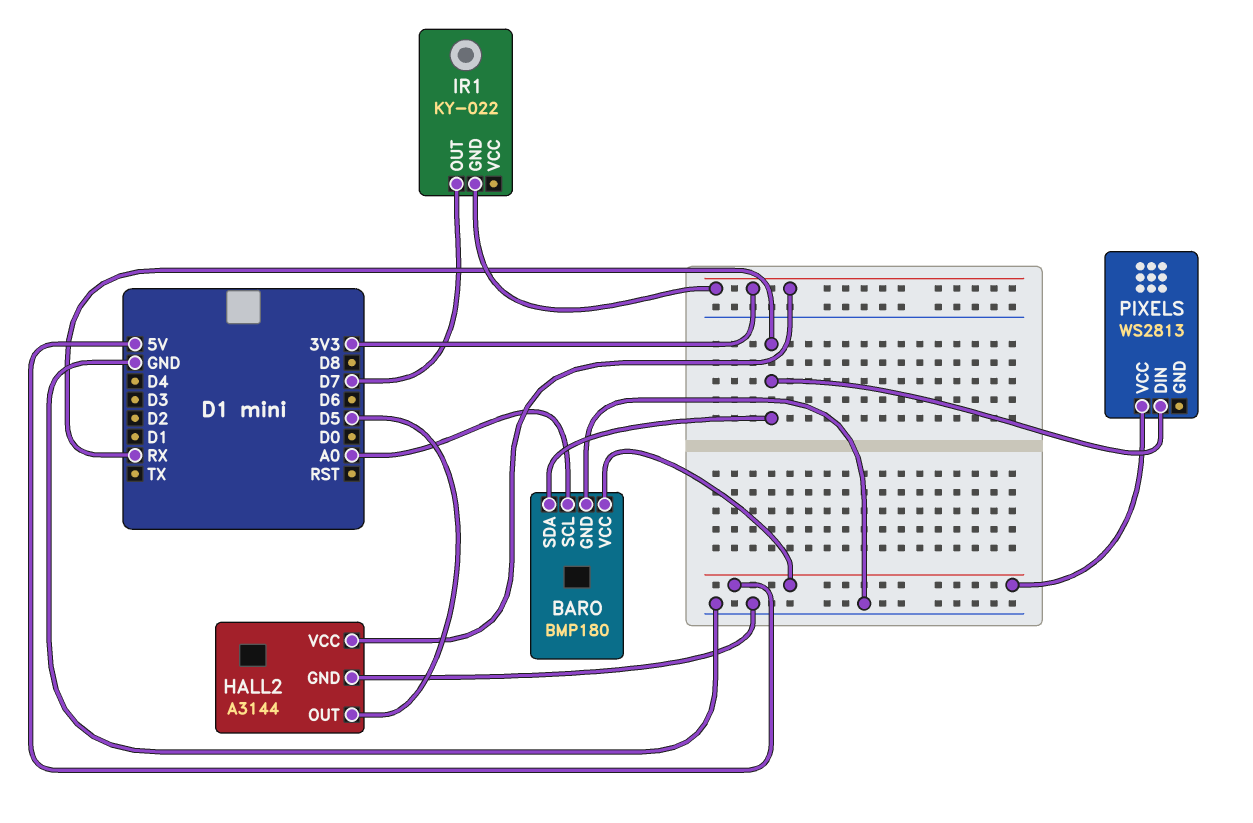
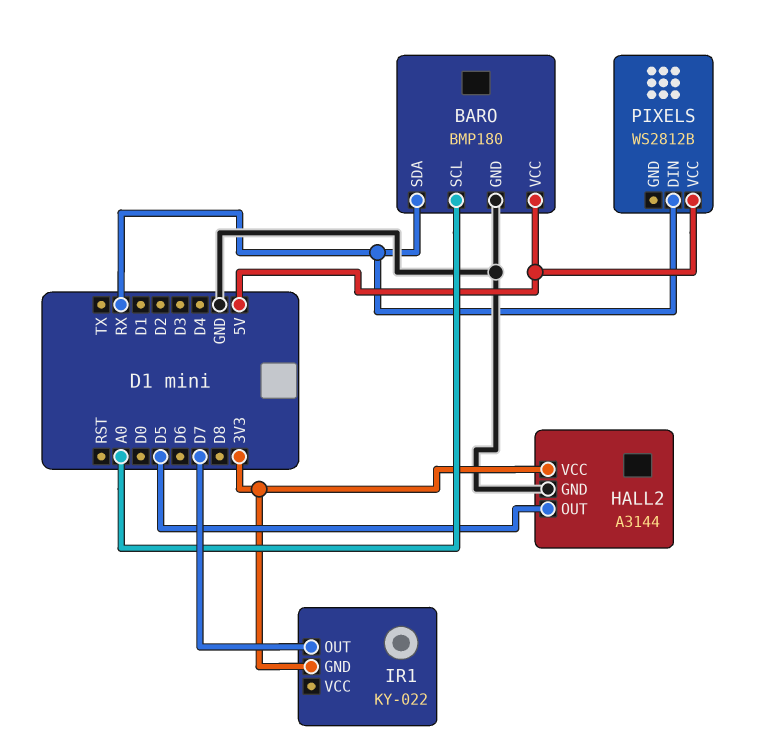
PIXELS: WS2813 -> WS2812B

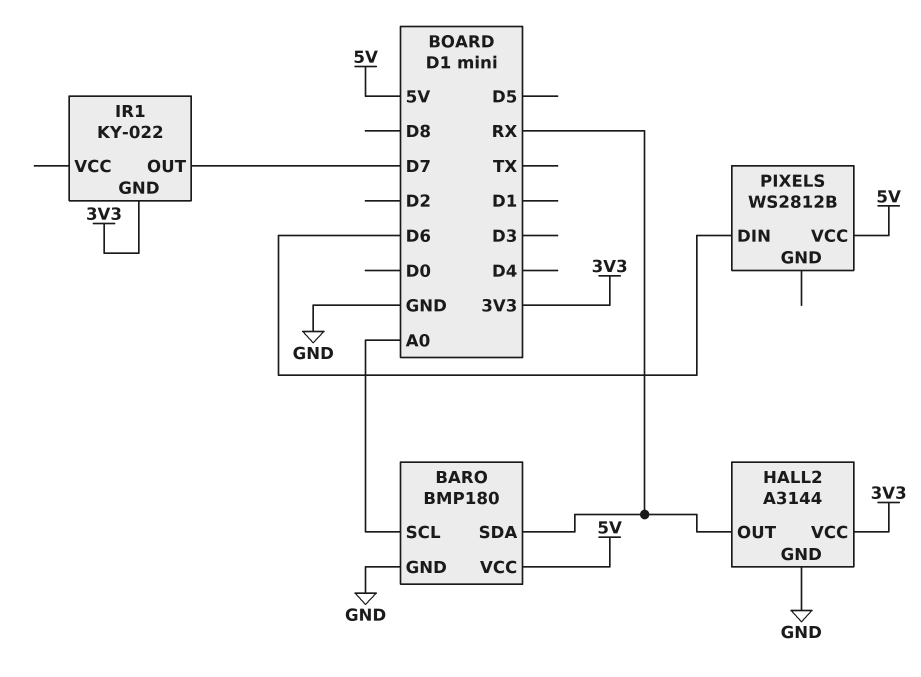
HALL2 pin OUT: D5 -> RX
PIXELS pin DIN: RX -> D6

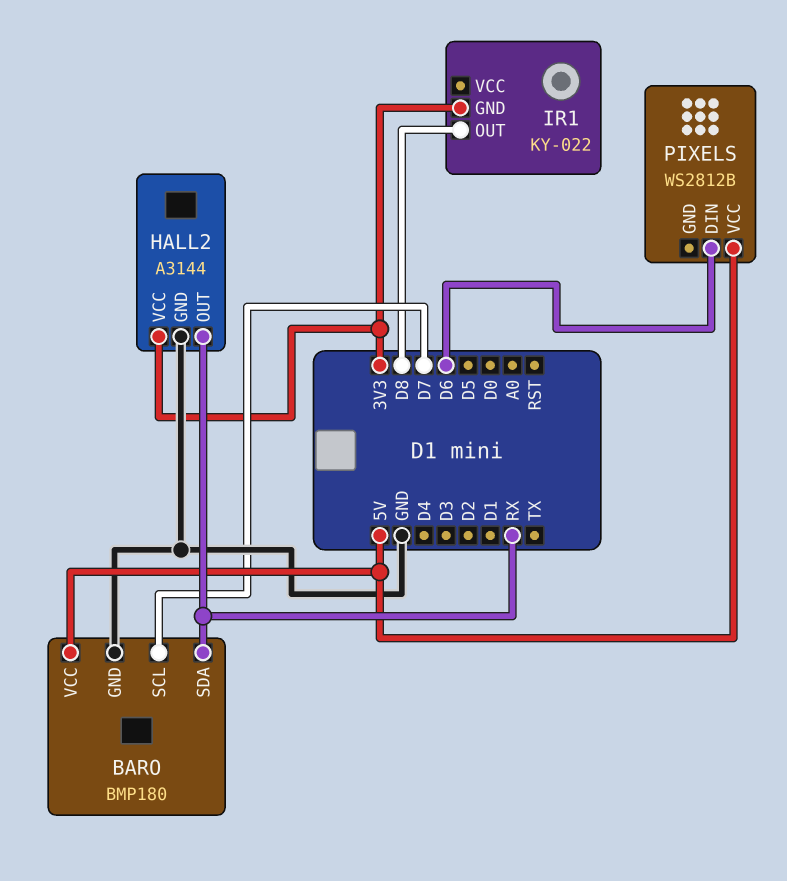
BARO pin SCL: A0 -> D7
IR1 pin OUT: D7 -> D8

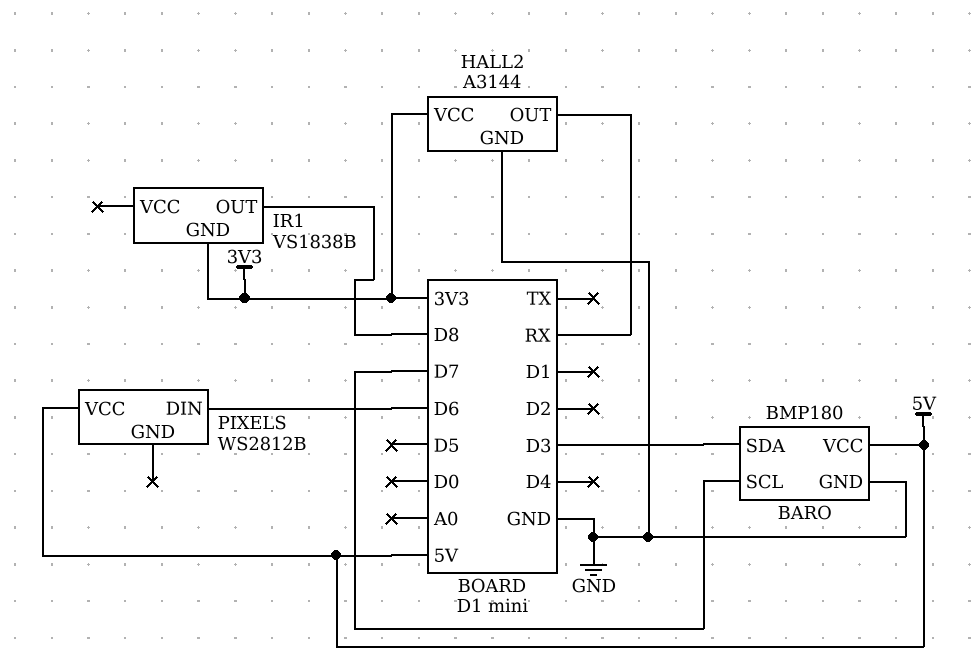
BARO pin SDA: RX -> D3
IR1: KY-022 -> VS1838B

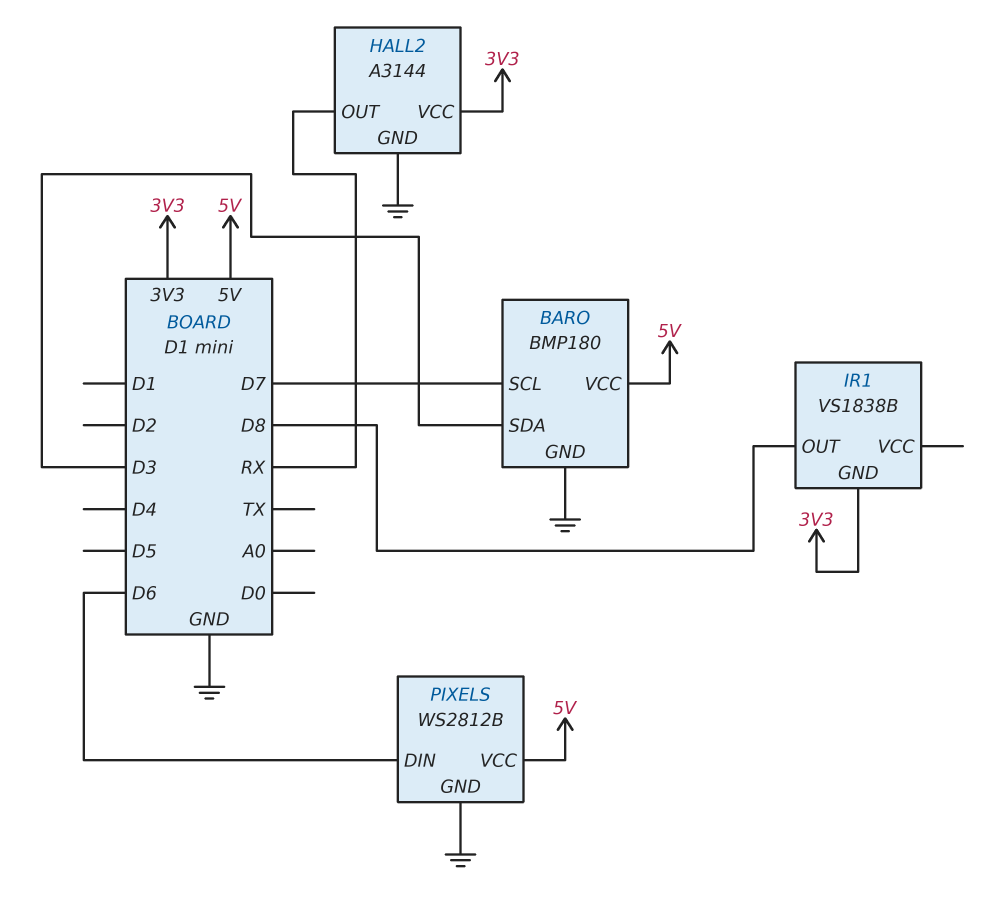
PIXELS pin GND: none -> GND

